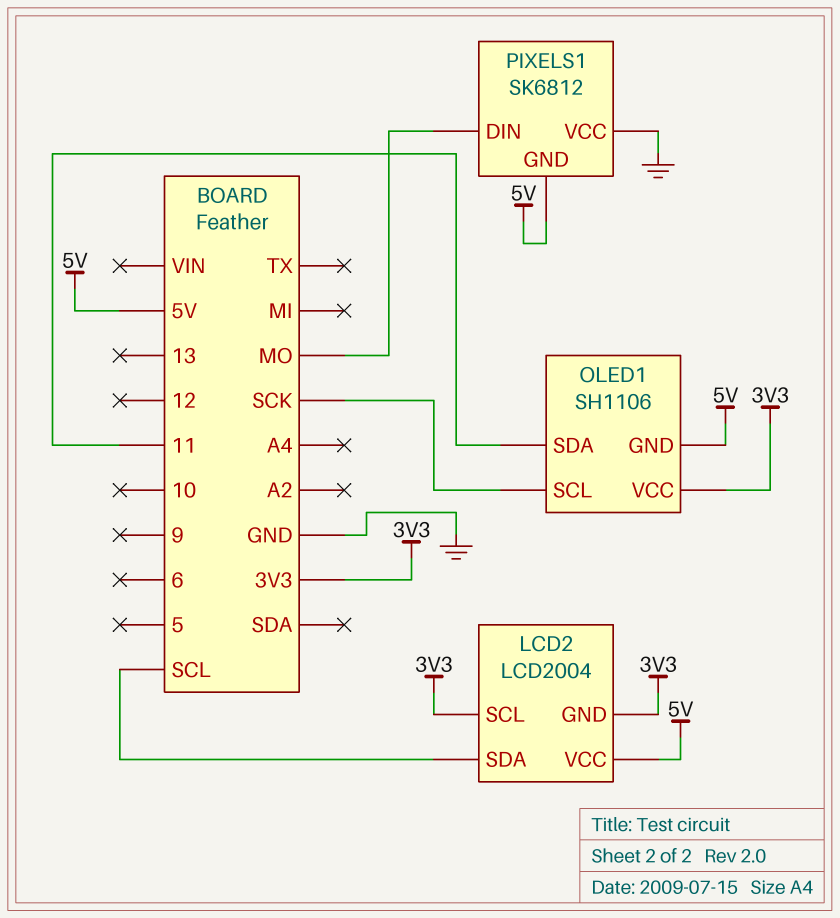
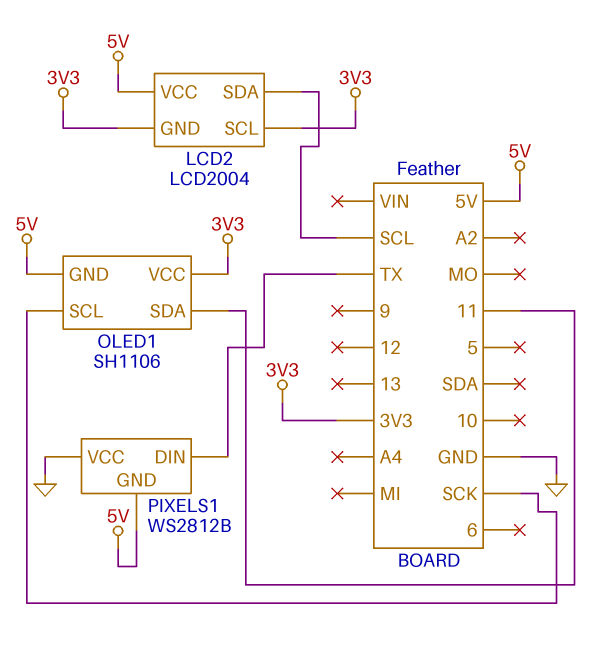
PIXELS1: SK6812 -> WS2812B
PIXELS1 pin DIN: MO -> TX

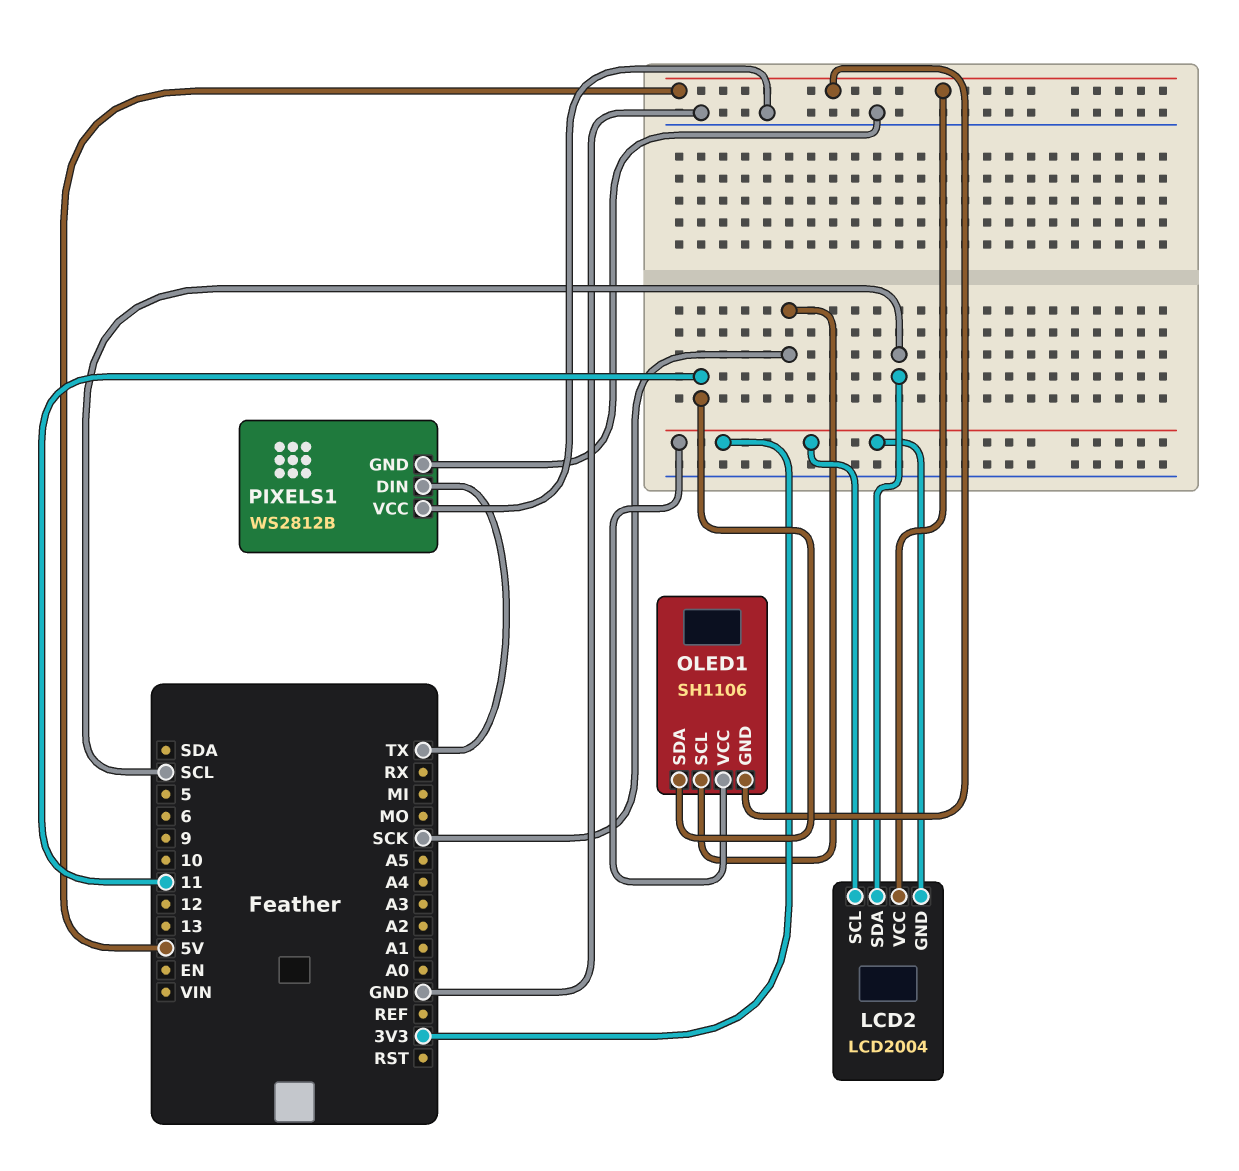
PIXELS1 pin GND: 5V -> GND

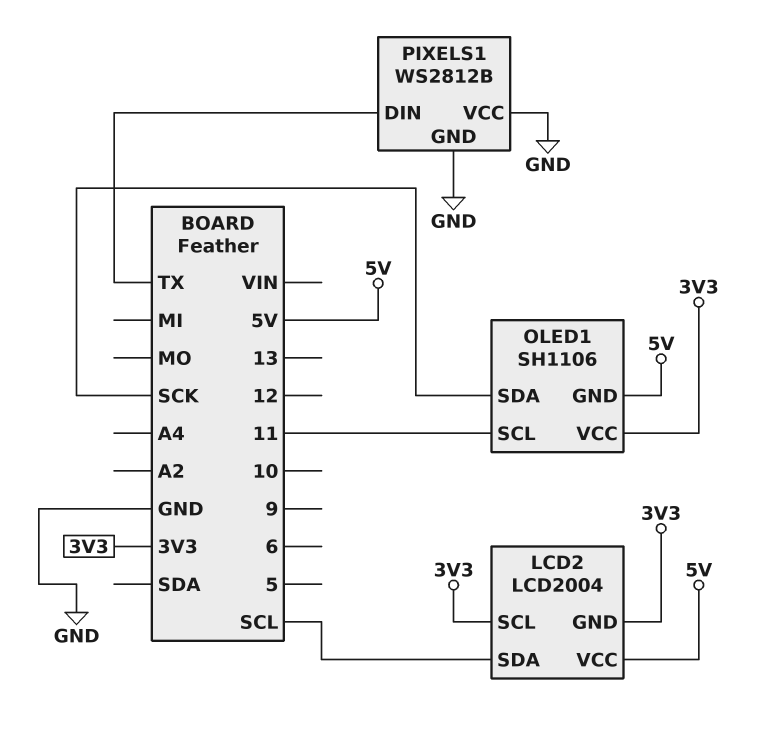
OLED1 pin SCL: SCK -> 11
OLED1 pin SDA: 11 -> SCK

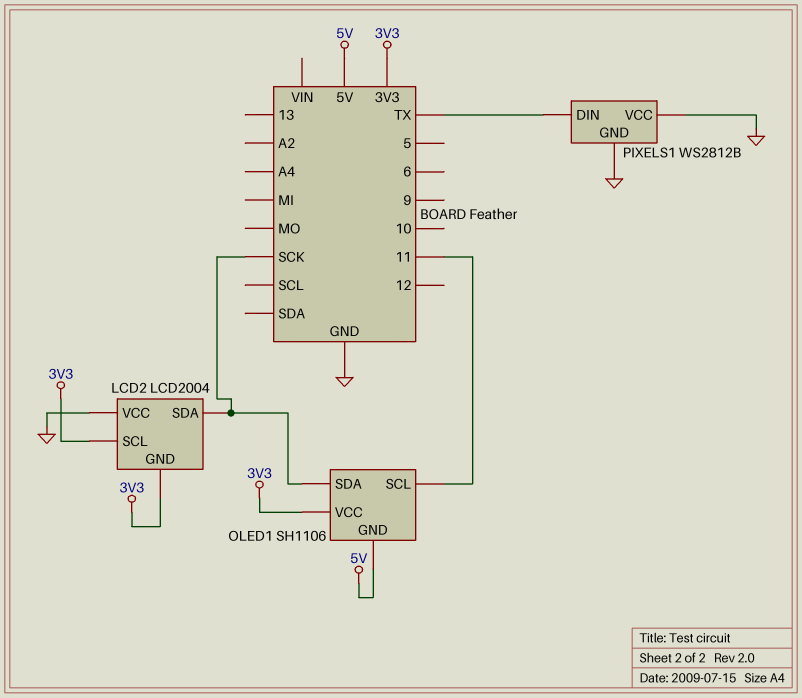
LCD2 pin SDA: SCL -> SCK
LCD2 pin VCC: 5V -> GND

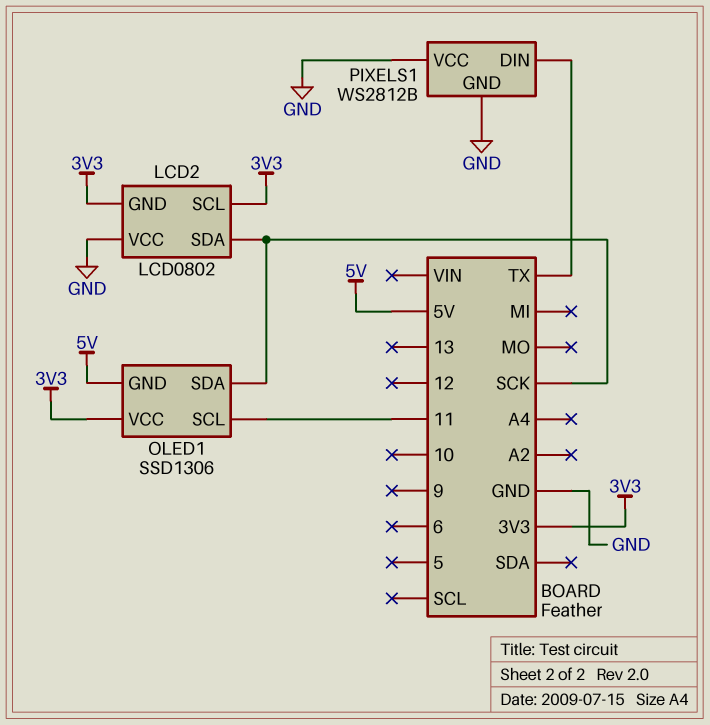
LCD2: LCD2004 -> LCD0802
OLED1: SH1106 -> SSD1306

